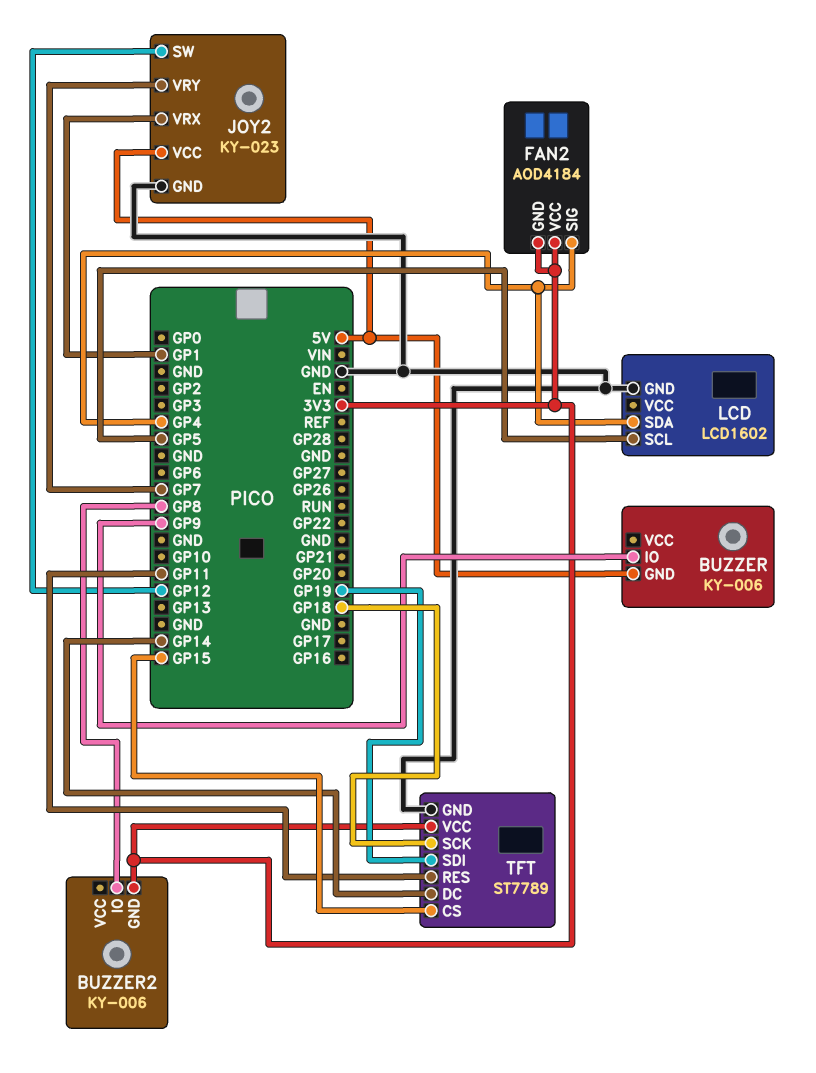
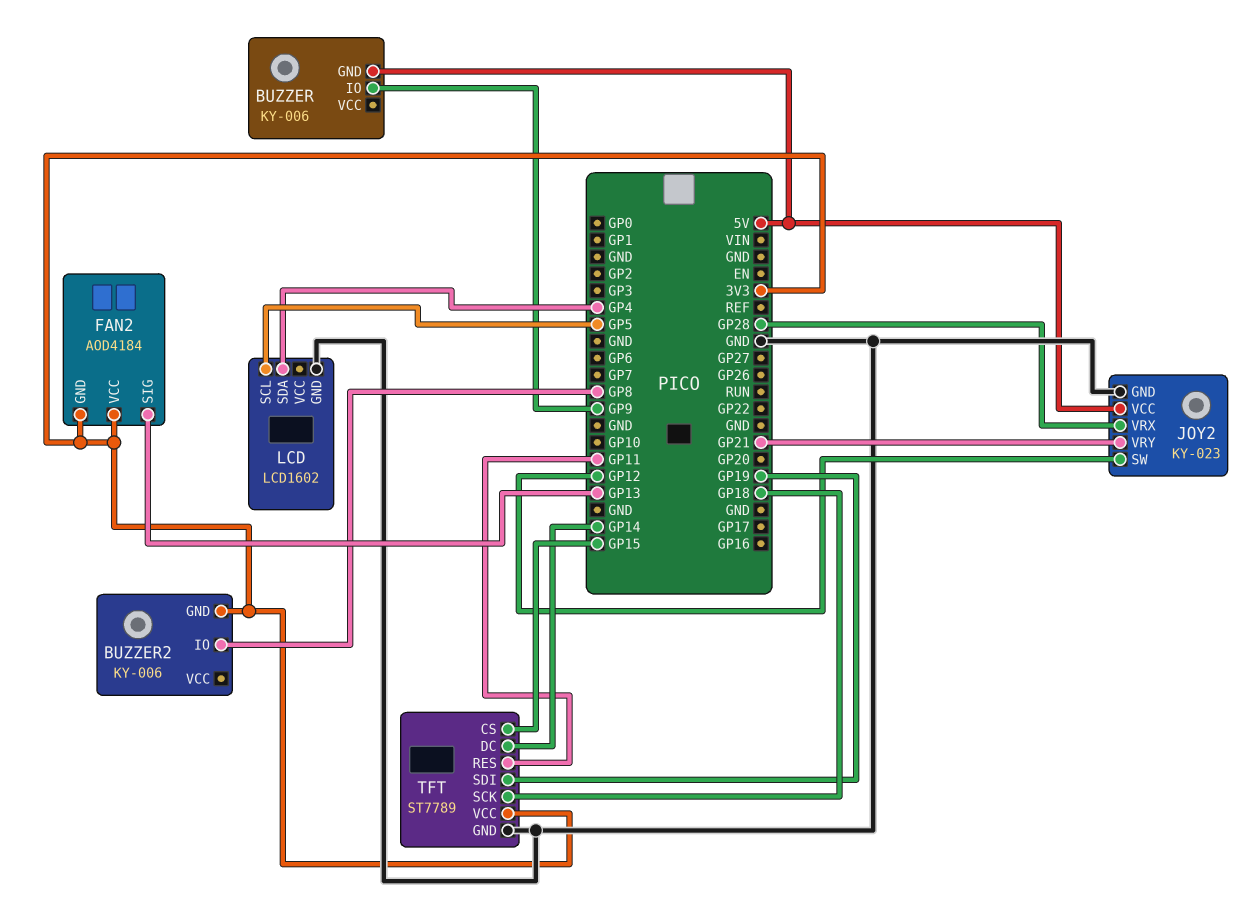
FAN2 pin SIG: GP4 -> GP13
JOY2 pin VRX: GP1 -> GP28
JOY2 pin VRY: GP7 -> GP21

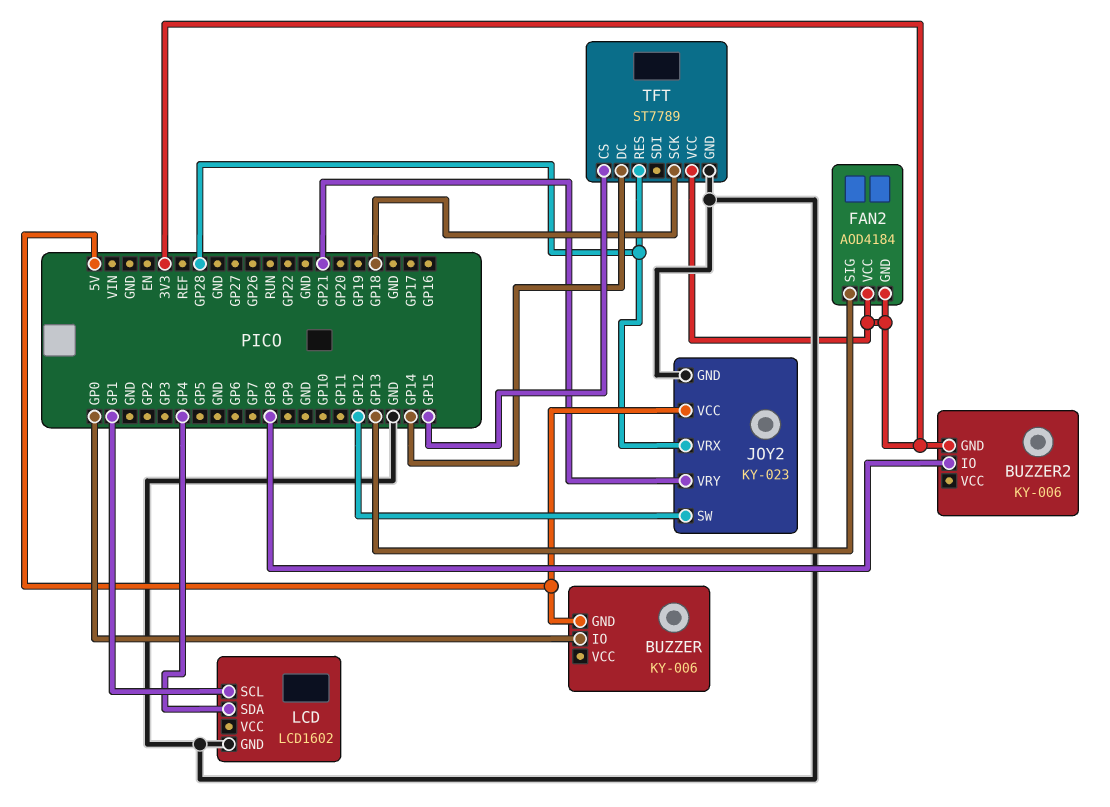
BUZZER pin IO: GP9 -> GP0
LCD pin SCL: GP5 -> GP1
TFT pin RES: GP11 -> GP28
TFT pin SDI: GP19 -> none

